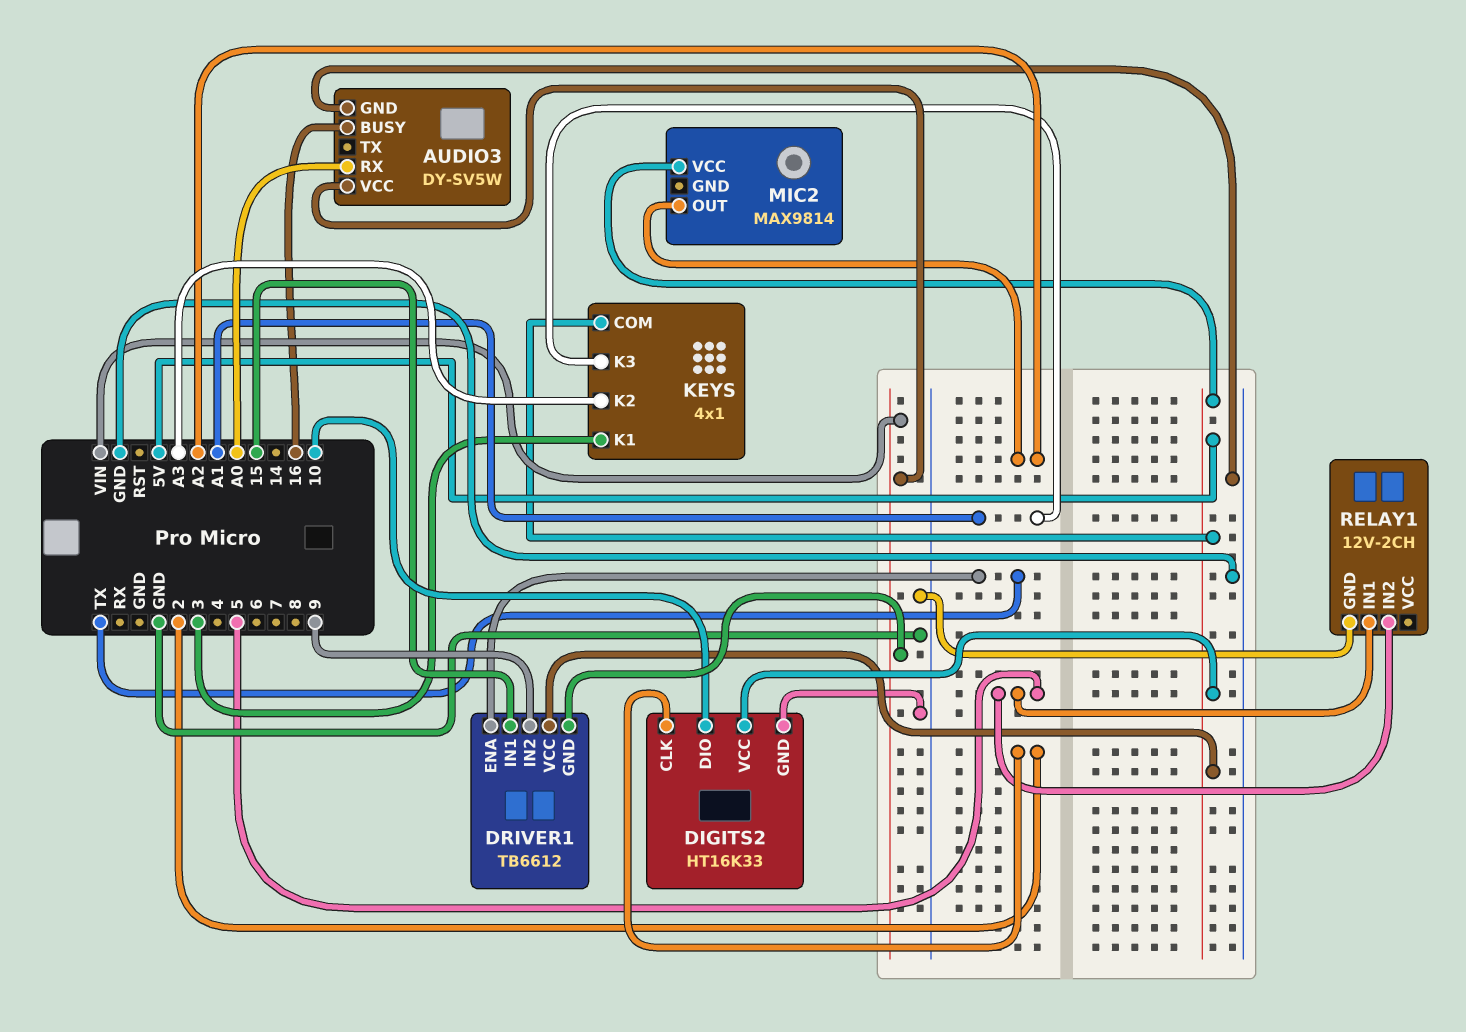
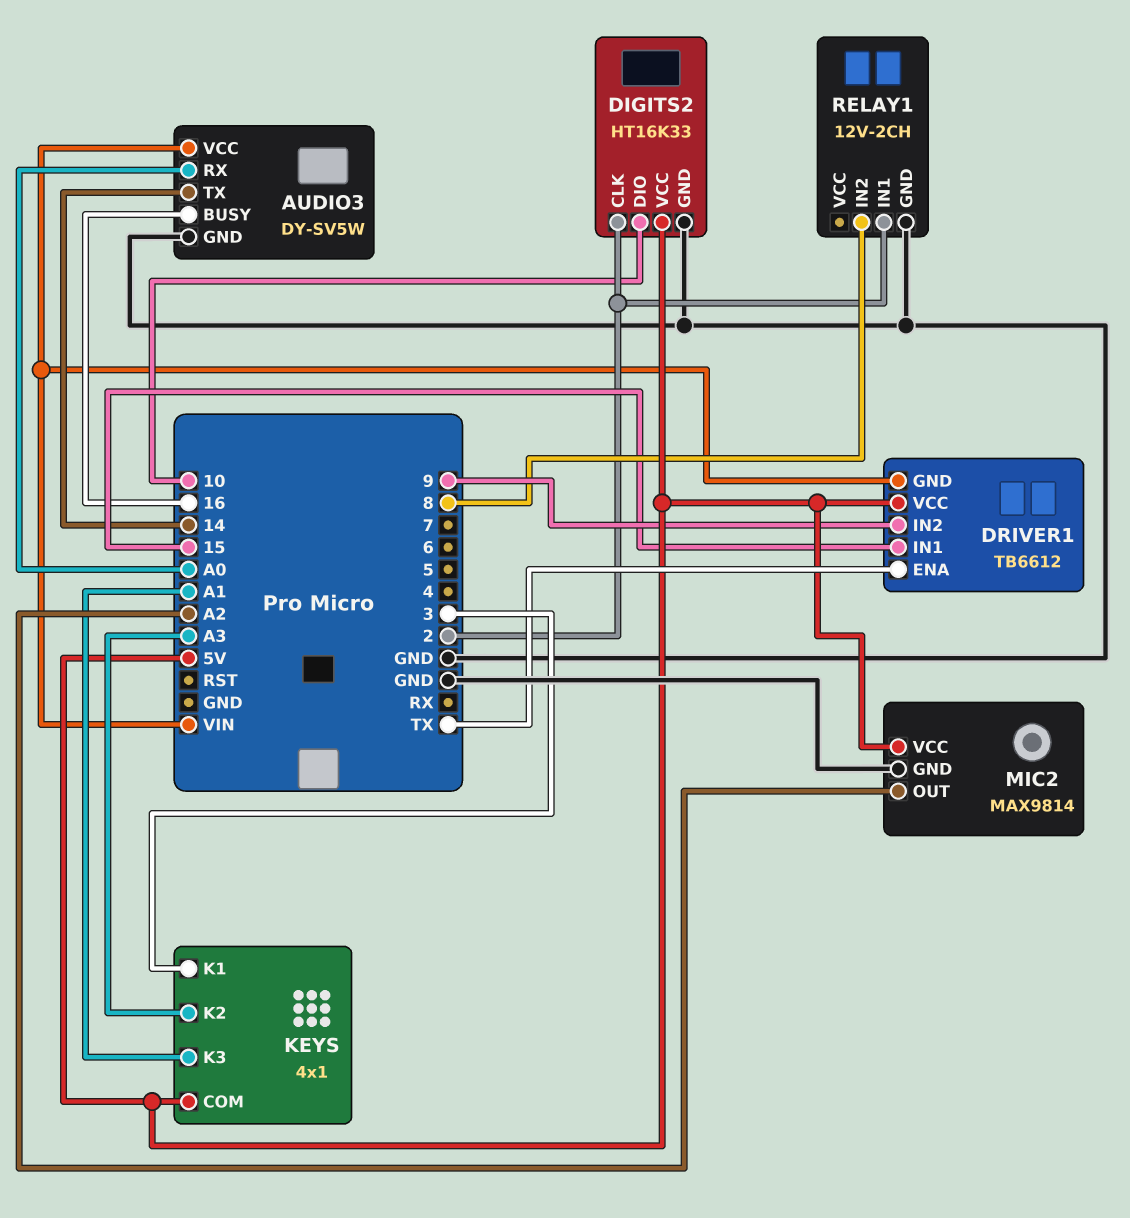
AUDIO3 pin TX: none -> 14
MIC2 pin GND: none -> GND
RELAY1 pin IN1: 5 -> 2
RELAY1 pin IN2: 5 -> 8

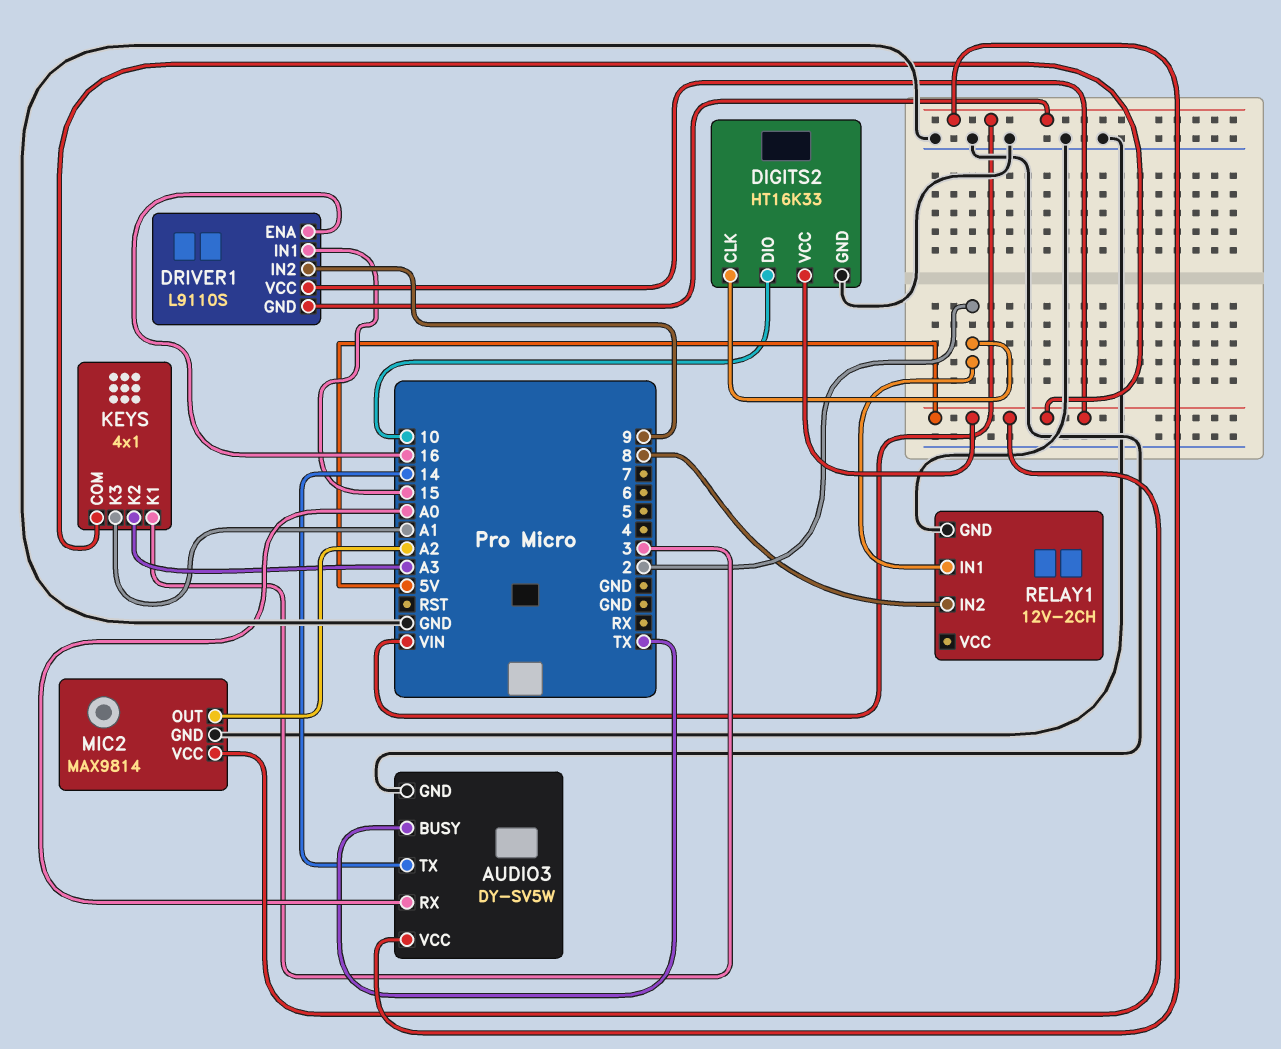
AUDIO3 pin BUSY: 16 -> TX
DRIVER1: TB6612 -> L9110S
DRIVER1 pin ENA: TX -> 16

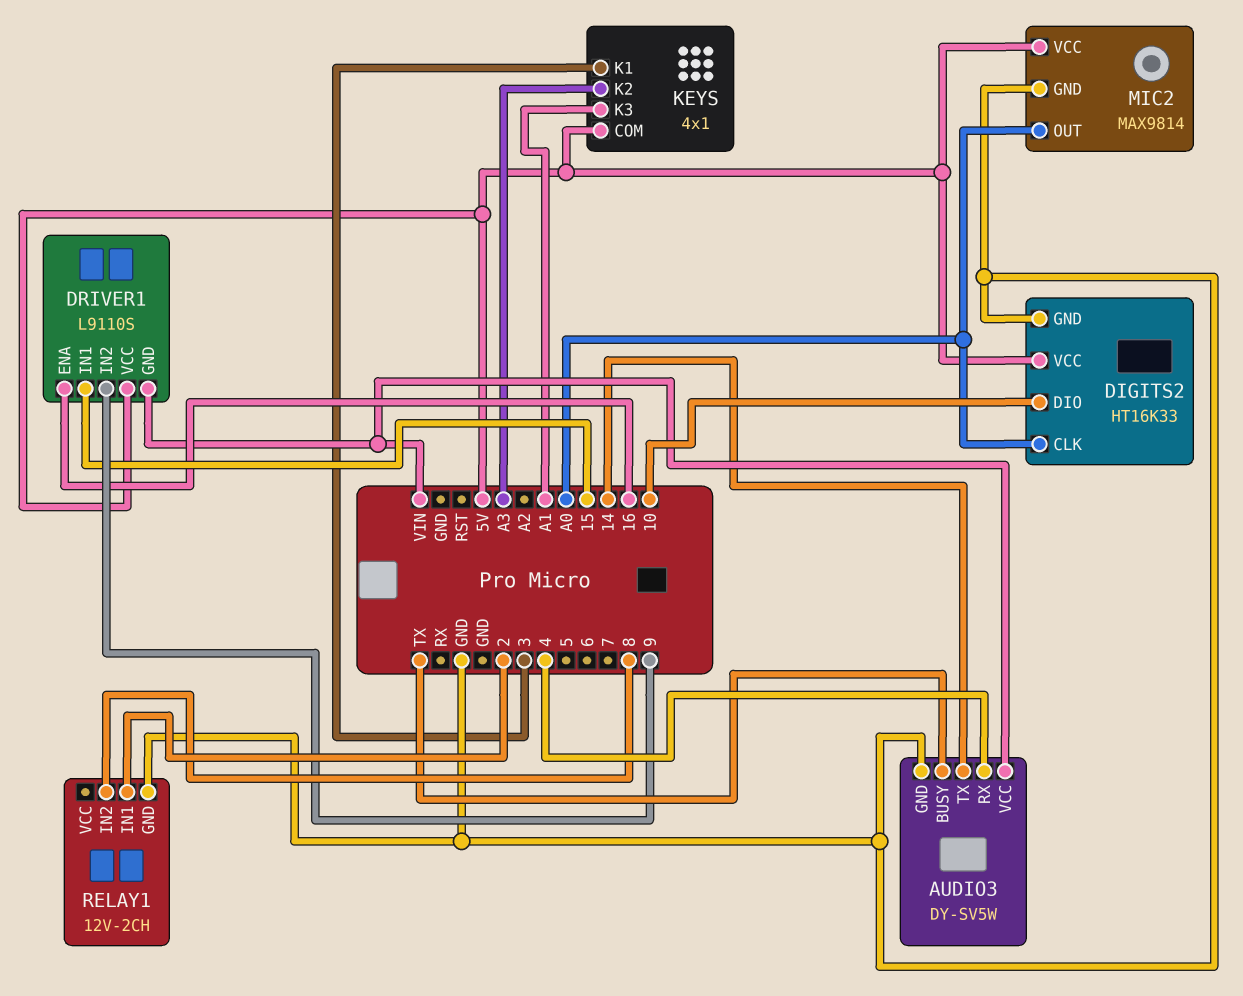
AUDIO3 pin RX: A0 -> 4
DIGITS2 pin CLK: 2 -> A0
MIC2 pin OUT: A2 -> A0

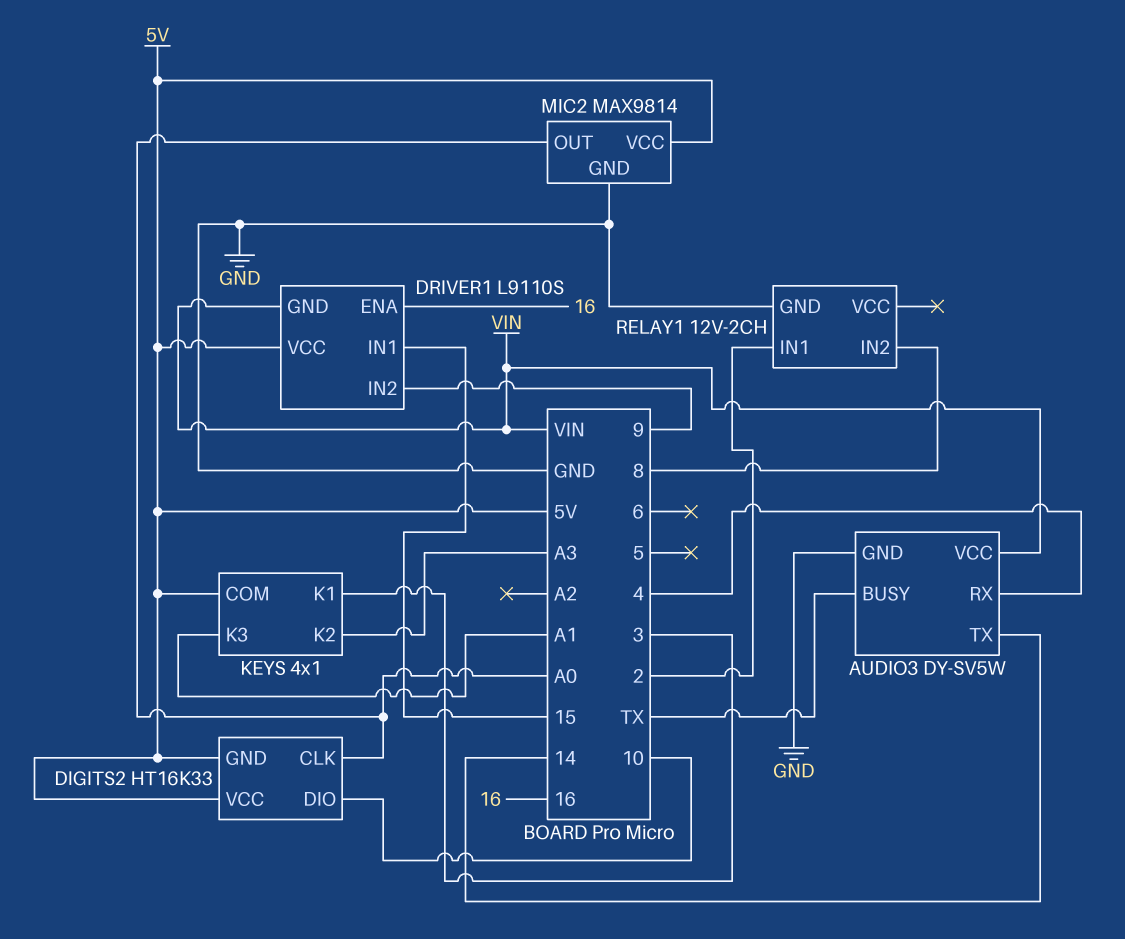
DIGITS2 pin GND: GND -> 5V

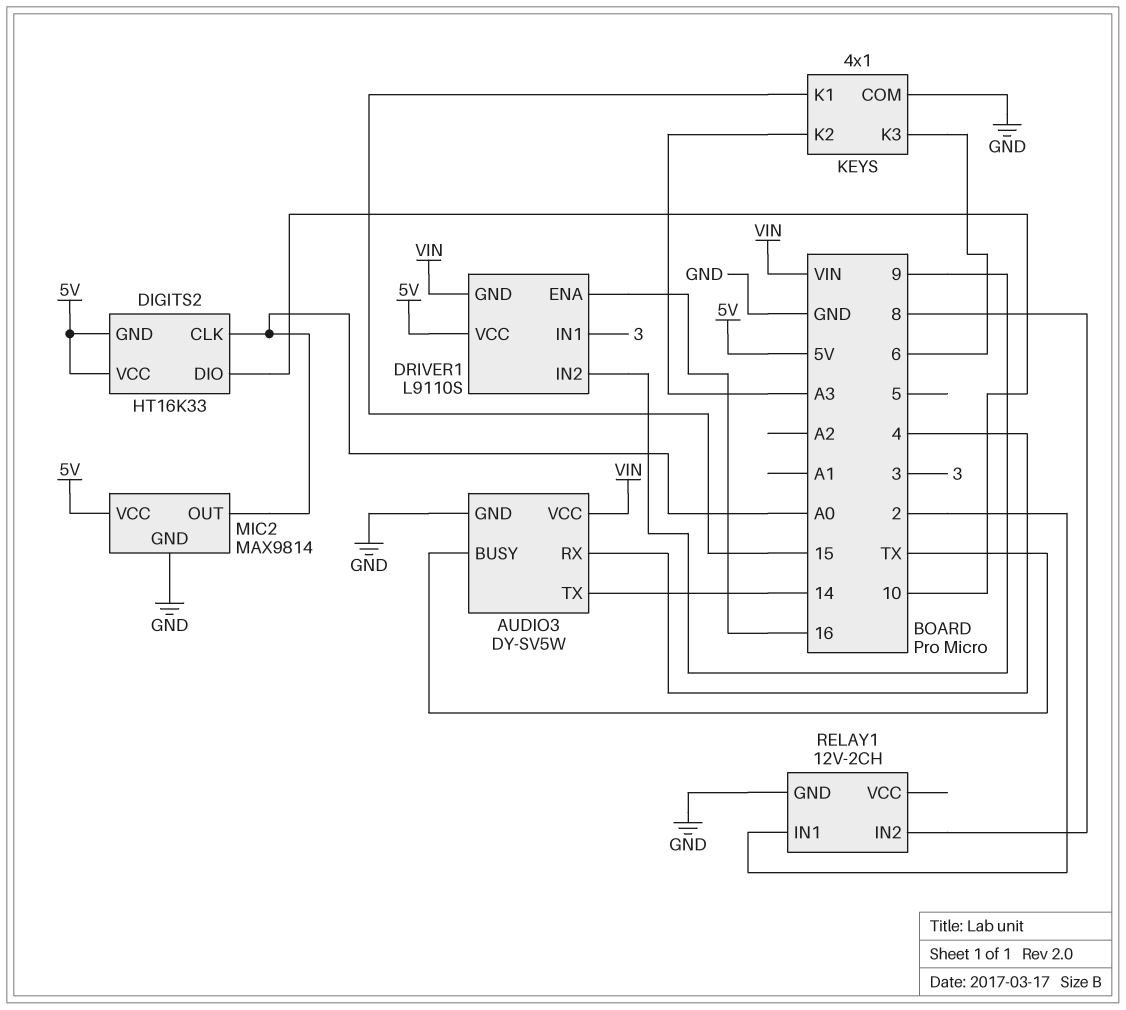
DRIVER1 pin IN1: 15 -> 3
KEYS pin COM: 5V -> GND
KEYS pin K1: 3 -> 15
KEYS pin K3: A1 -> 6

